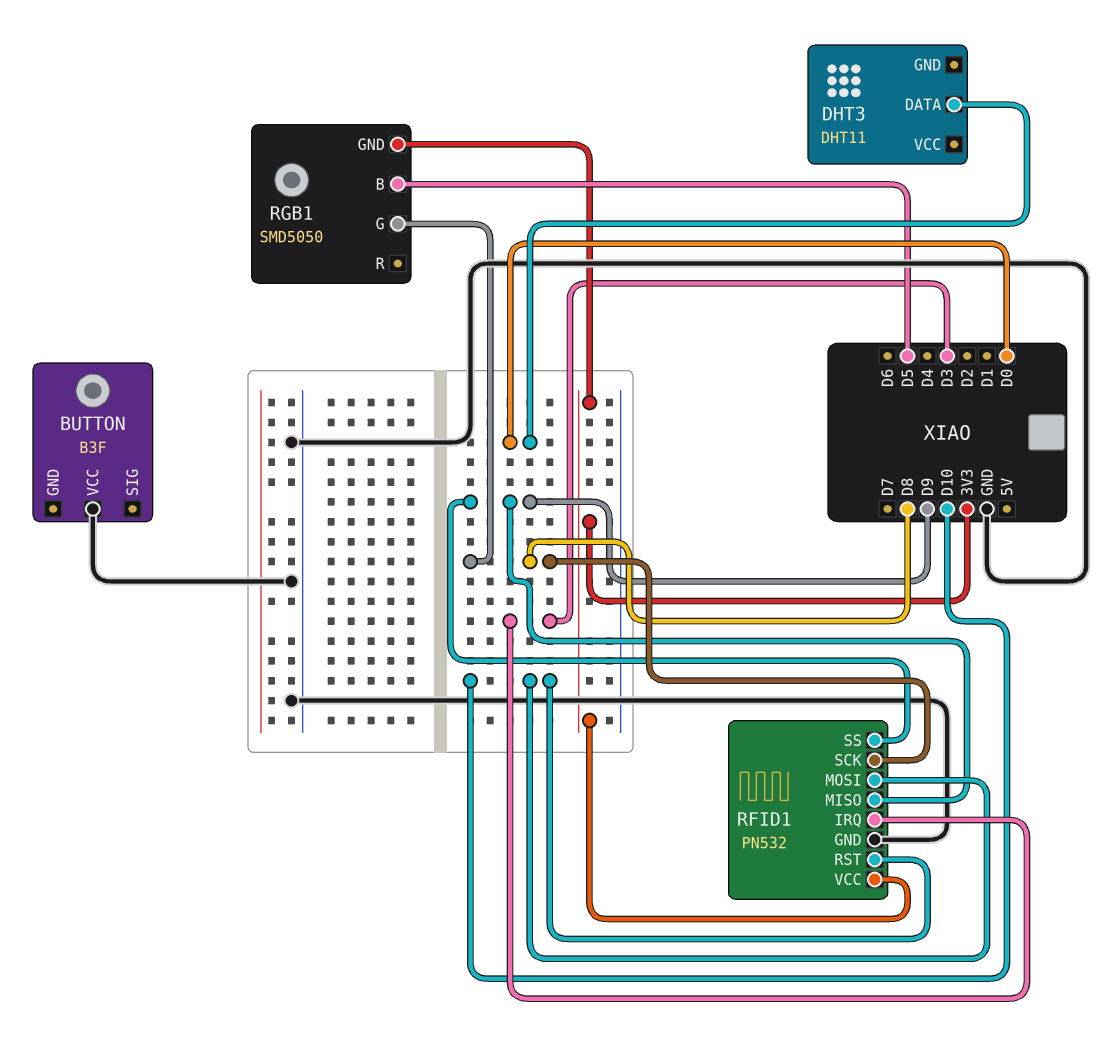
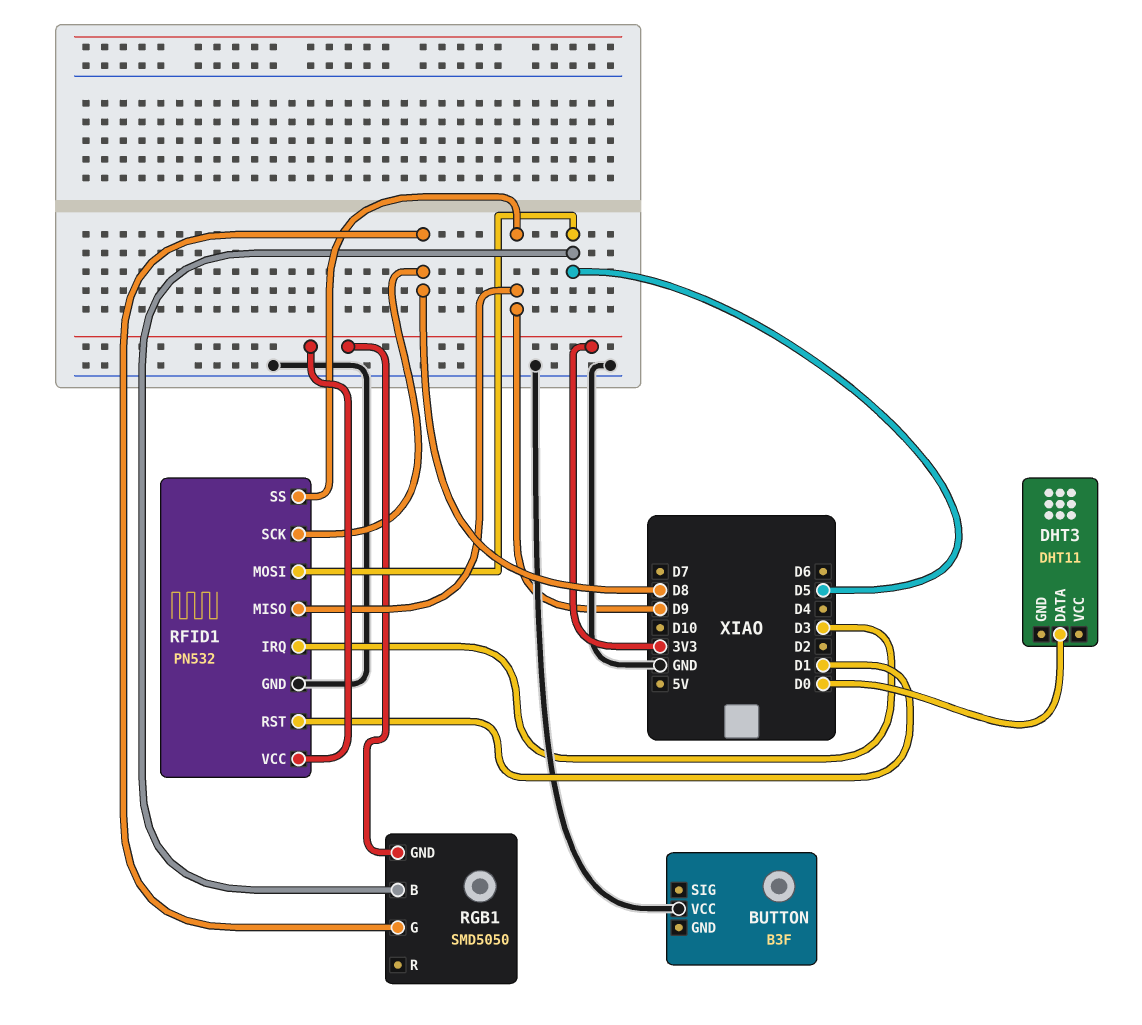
RFID1 pin MOSI: D10 -> D5
RFID1 pin RST: D10 -> D1

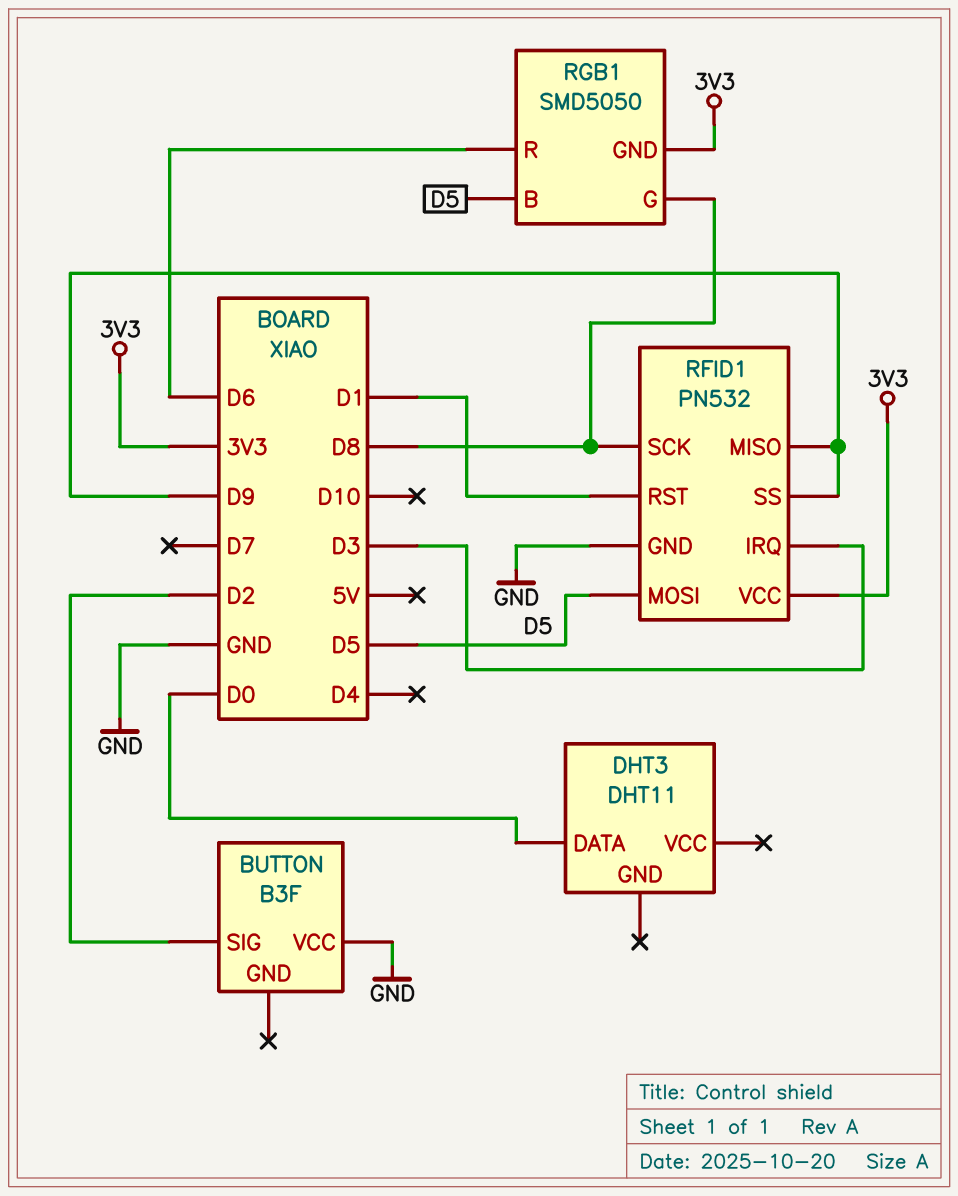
BUTTON pin SIG: none -> D2
RGB1 pin R: none -> D6

